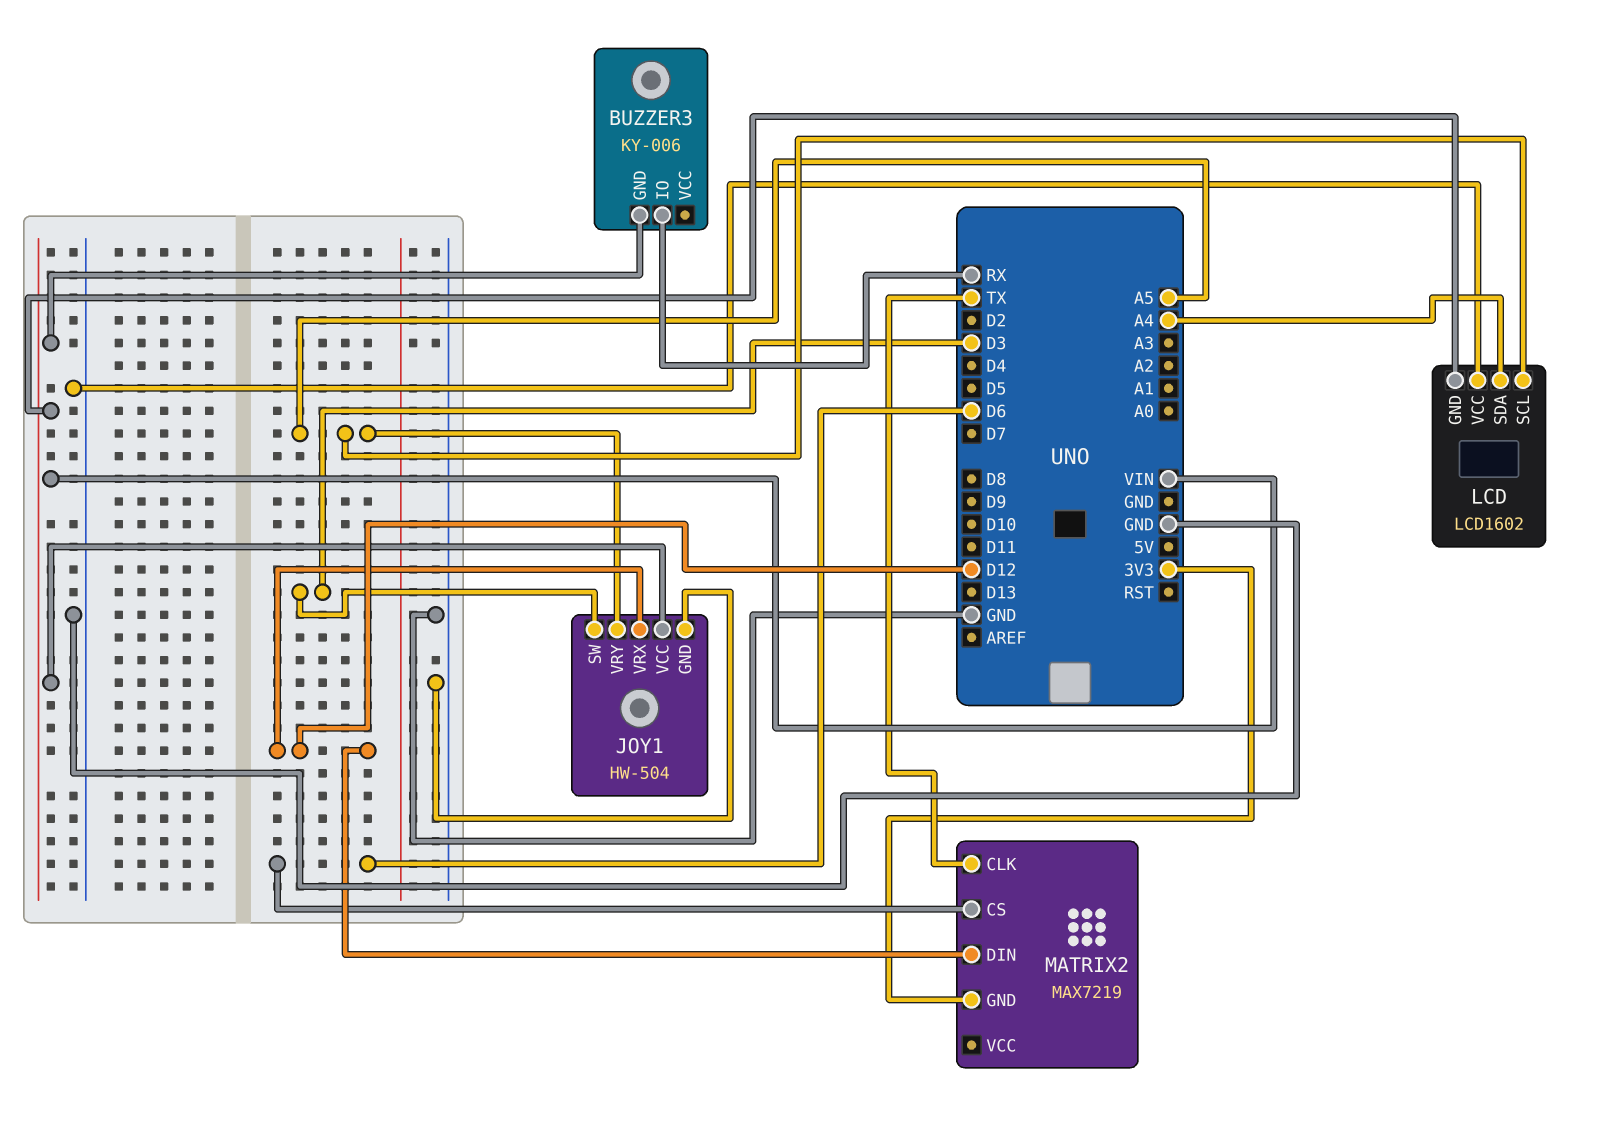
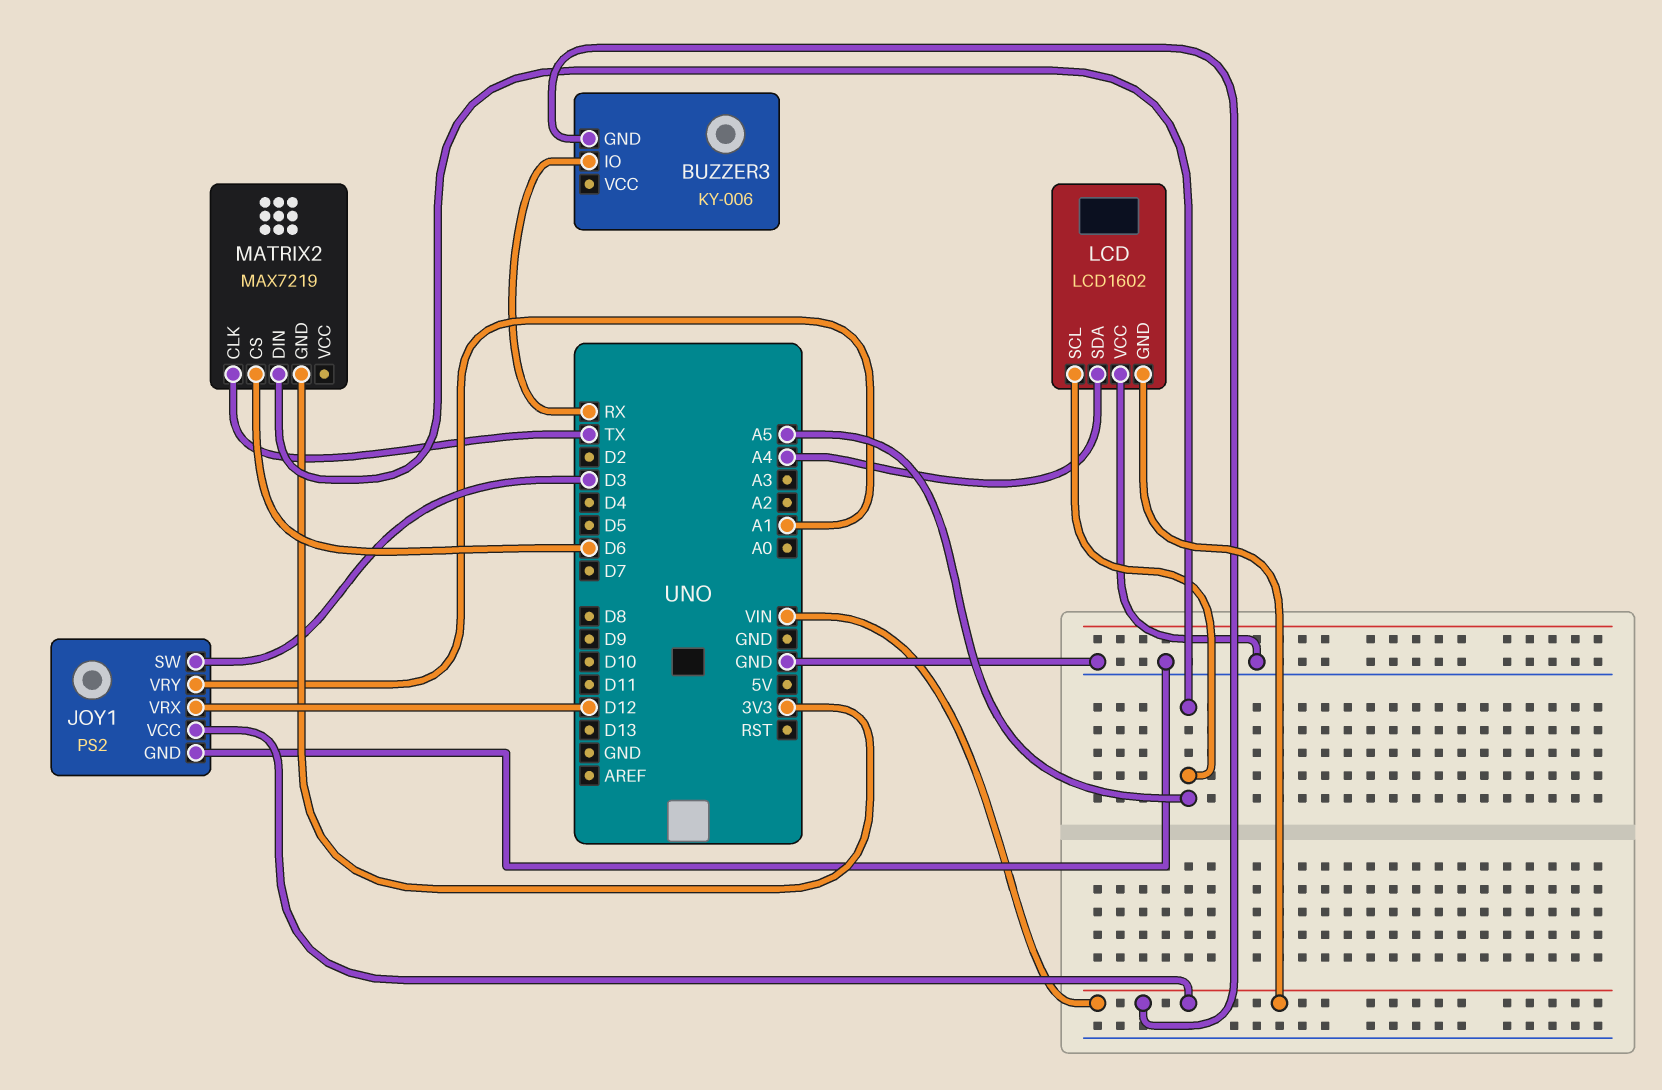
JOY1: HW-504 -> PS2
JOY1 pin VRY: A5 -> A1
MATRIX2 pin DIN: D12 -> A5

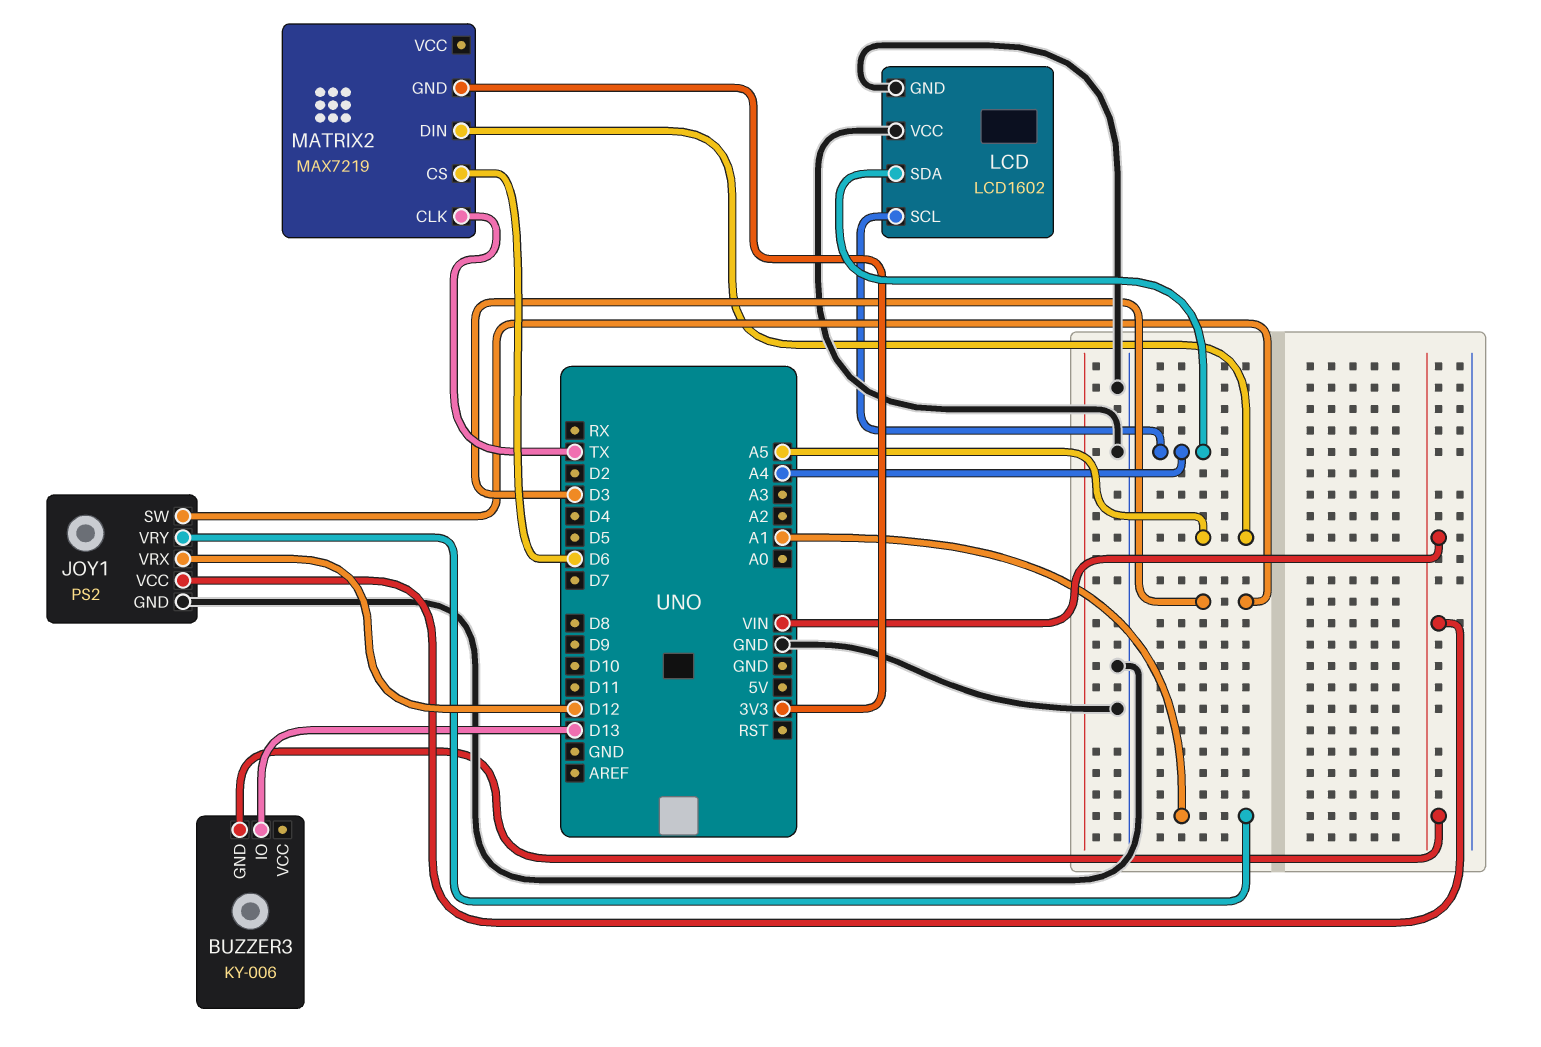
BUZZER3 pin IO: RX -> D13
LCD pin GND: VIN -> GND
LCD pin SCL: A5 -> A4

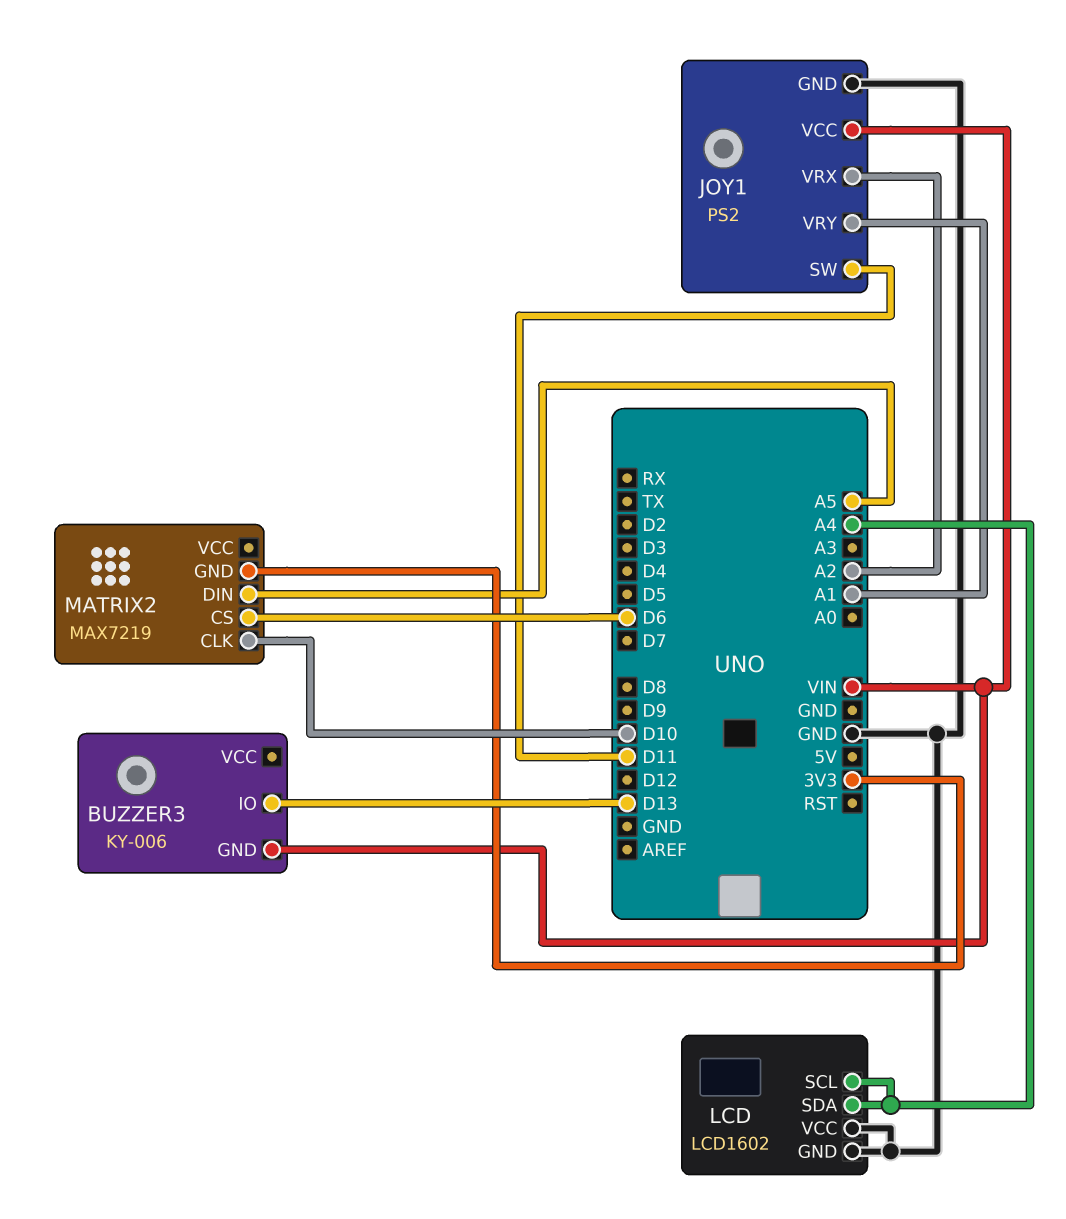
JOY1 pin SW: D3 -> D11
JOY1 pin VRX: D12 -> A2
MATRIX2 pin CLK: TX -> D10

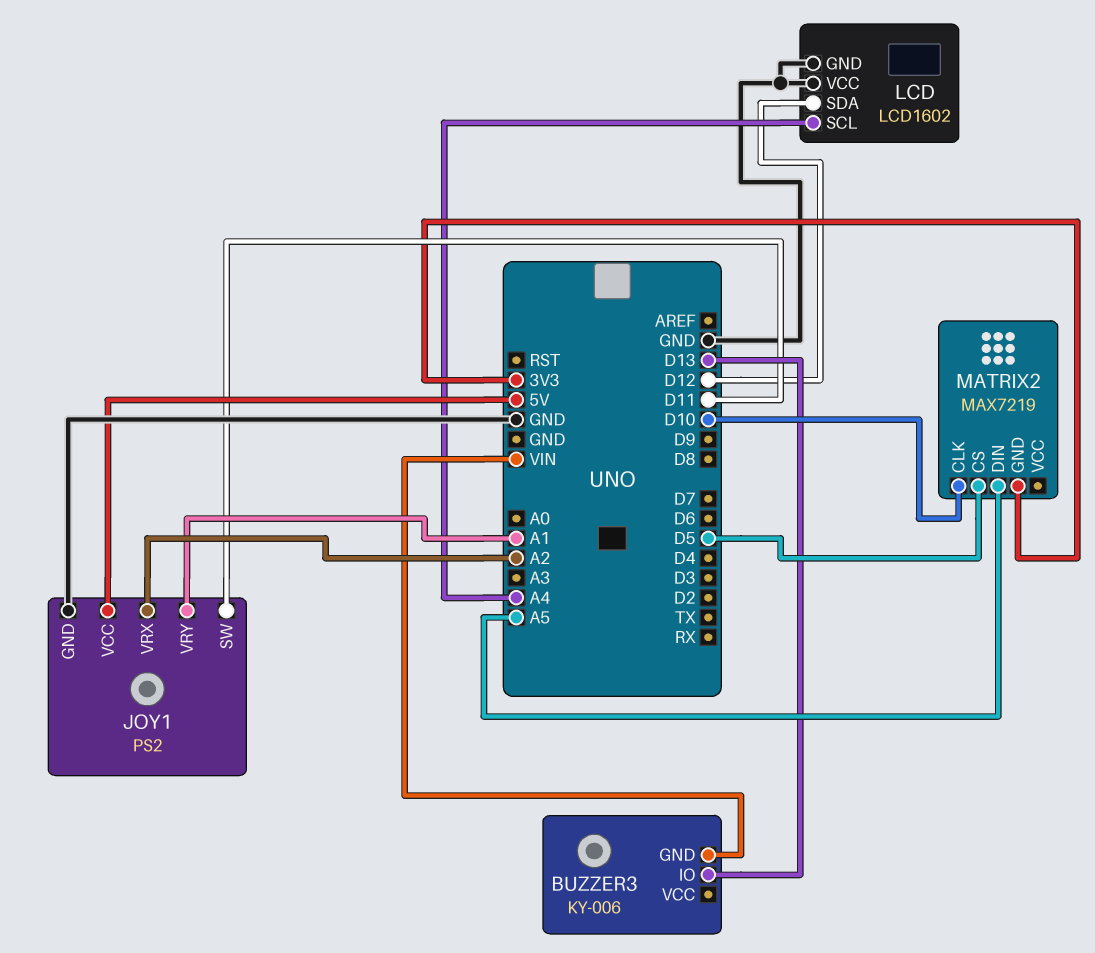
JOY1 pin VCC: VIN -> 5V
LCD pin SDA: A4 -> D12
MATRIX2 pin CS: D6 -> D5

